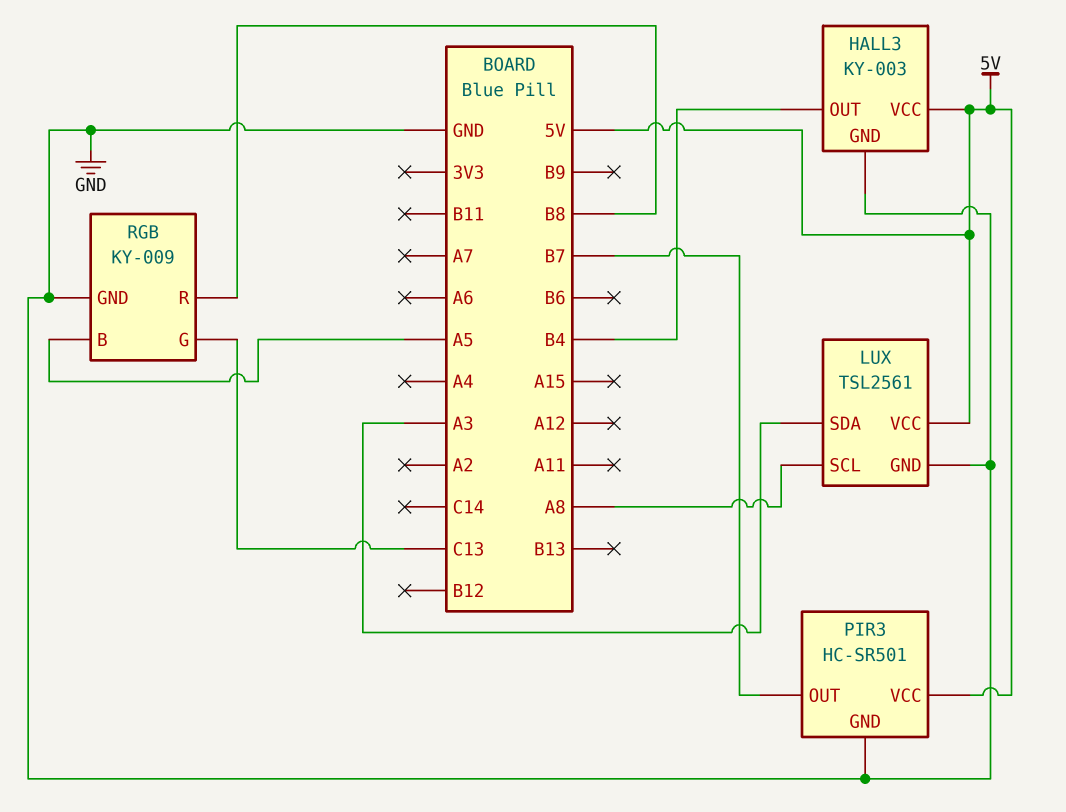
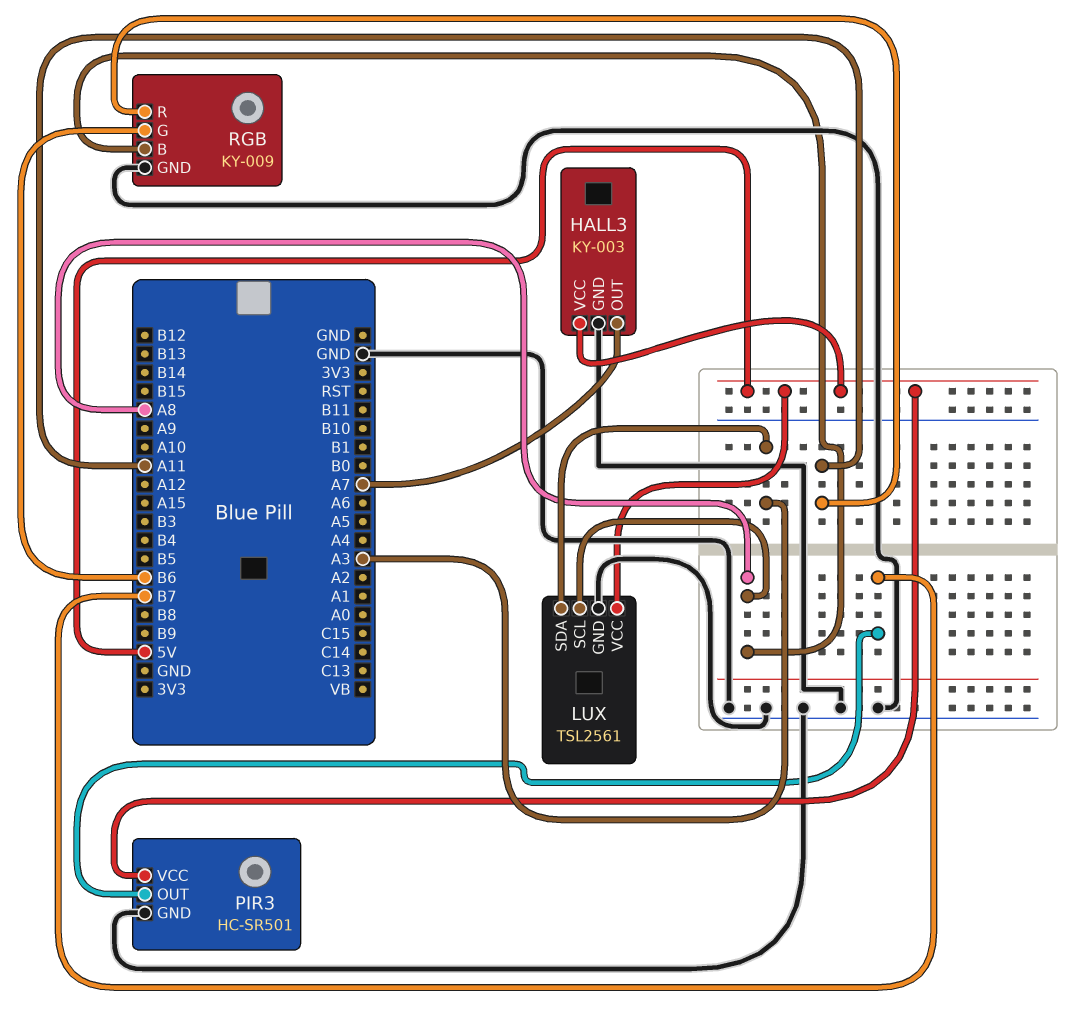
HALL3 pin OUT: B4 -> A7
RGB pin B: A5 -> A8
RGB pin G: C13 -> B6
RGB pin R: B8 -> A11

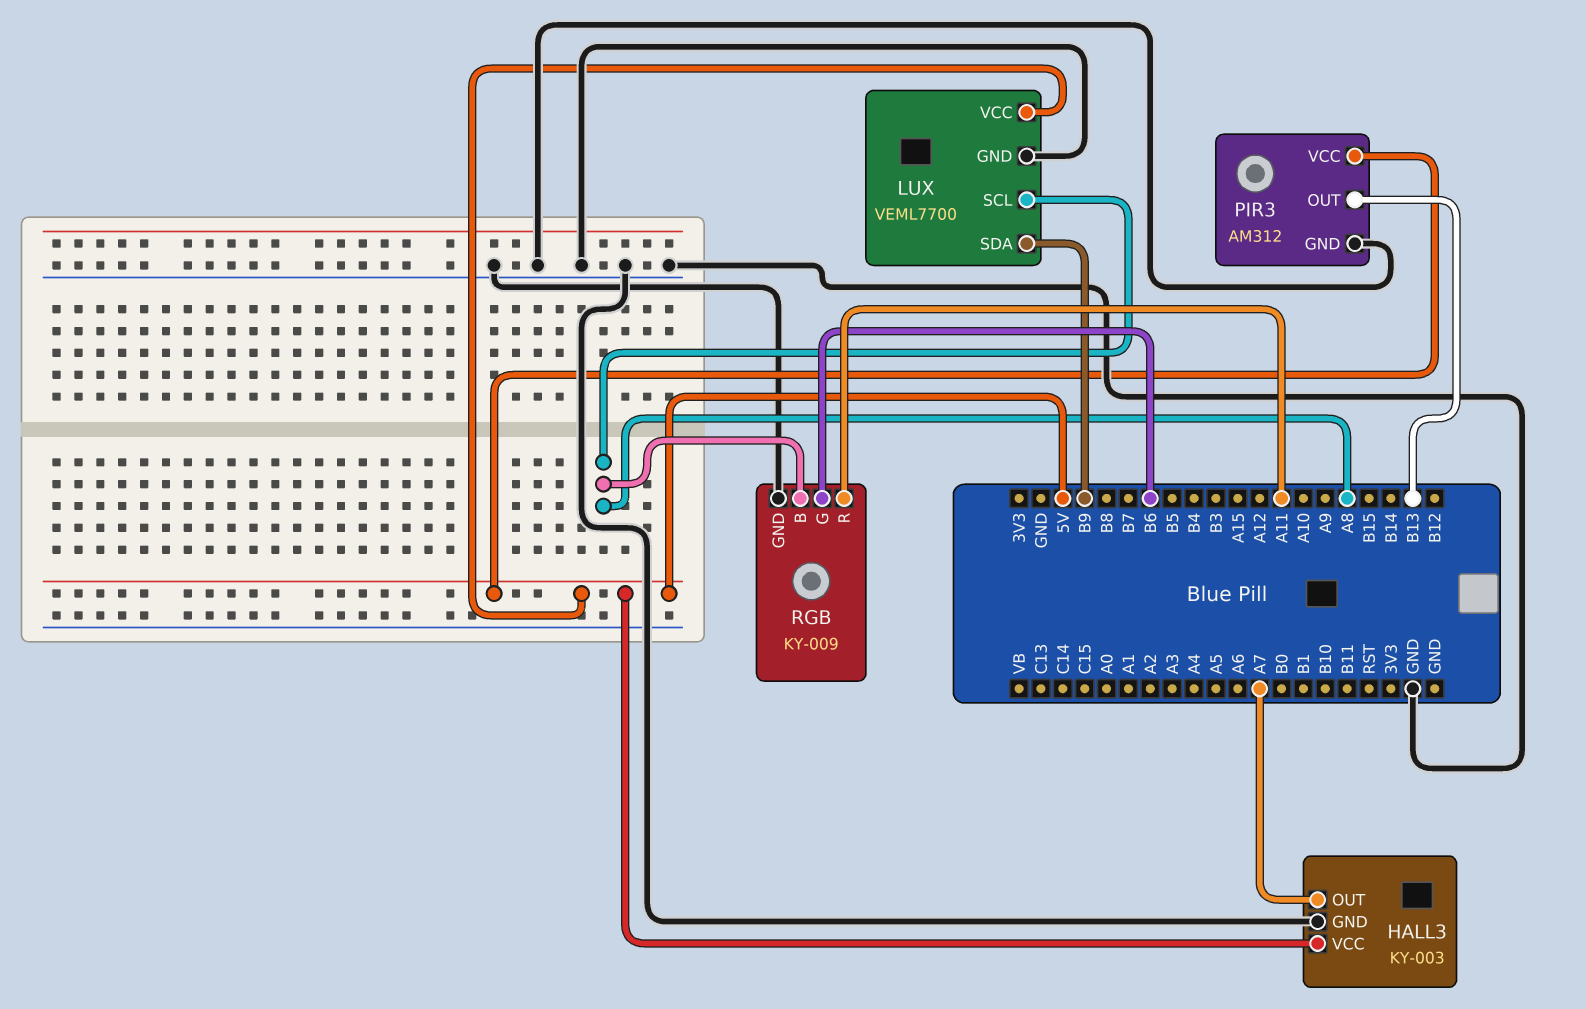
LUX: TSL2561 -> VEML7700
LUX pin SDA: A3 -> B9
PIR3: HC-SR501 -> AM312
PIR3 pin OUT: B7 -> B13

